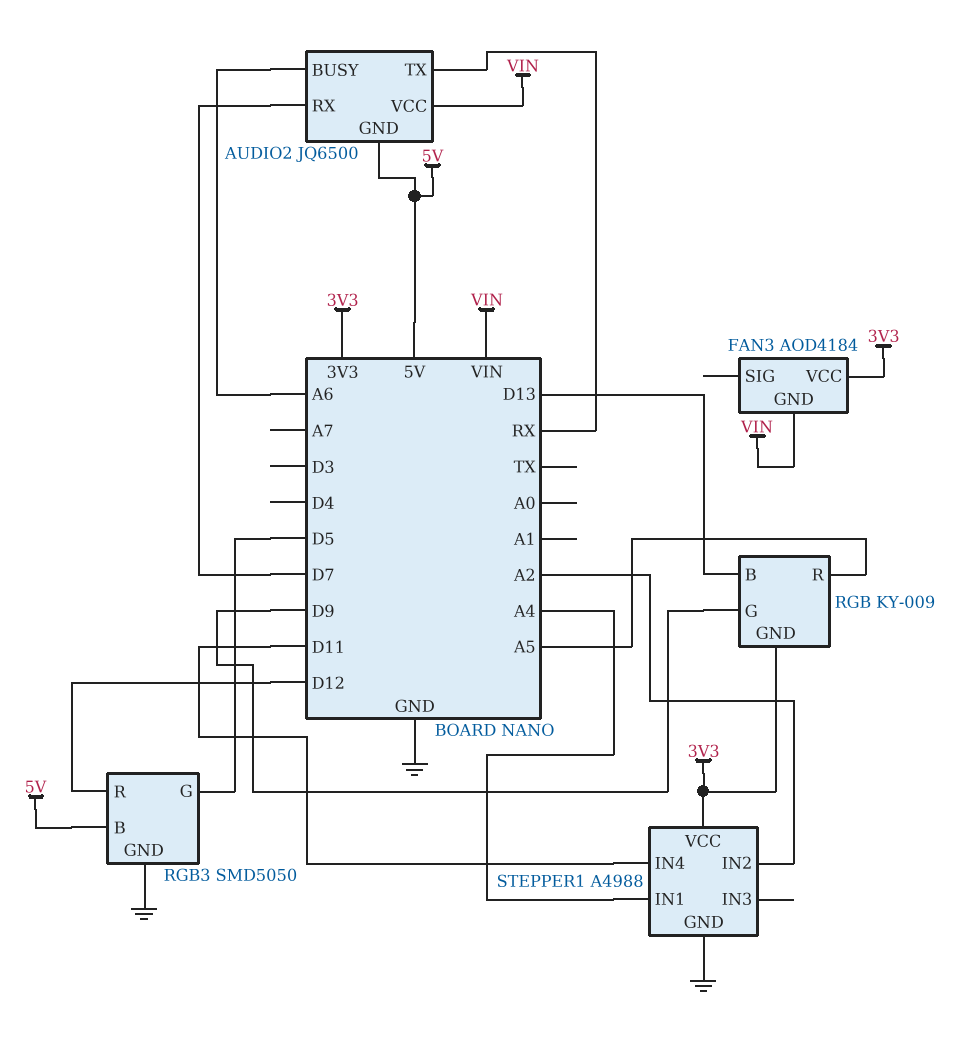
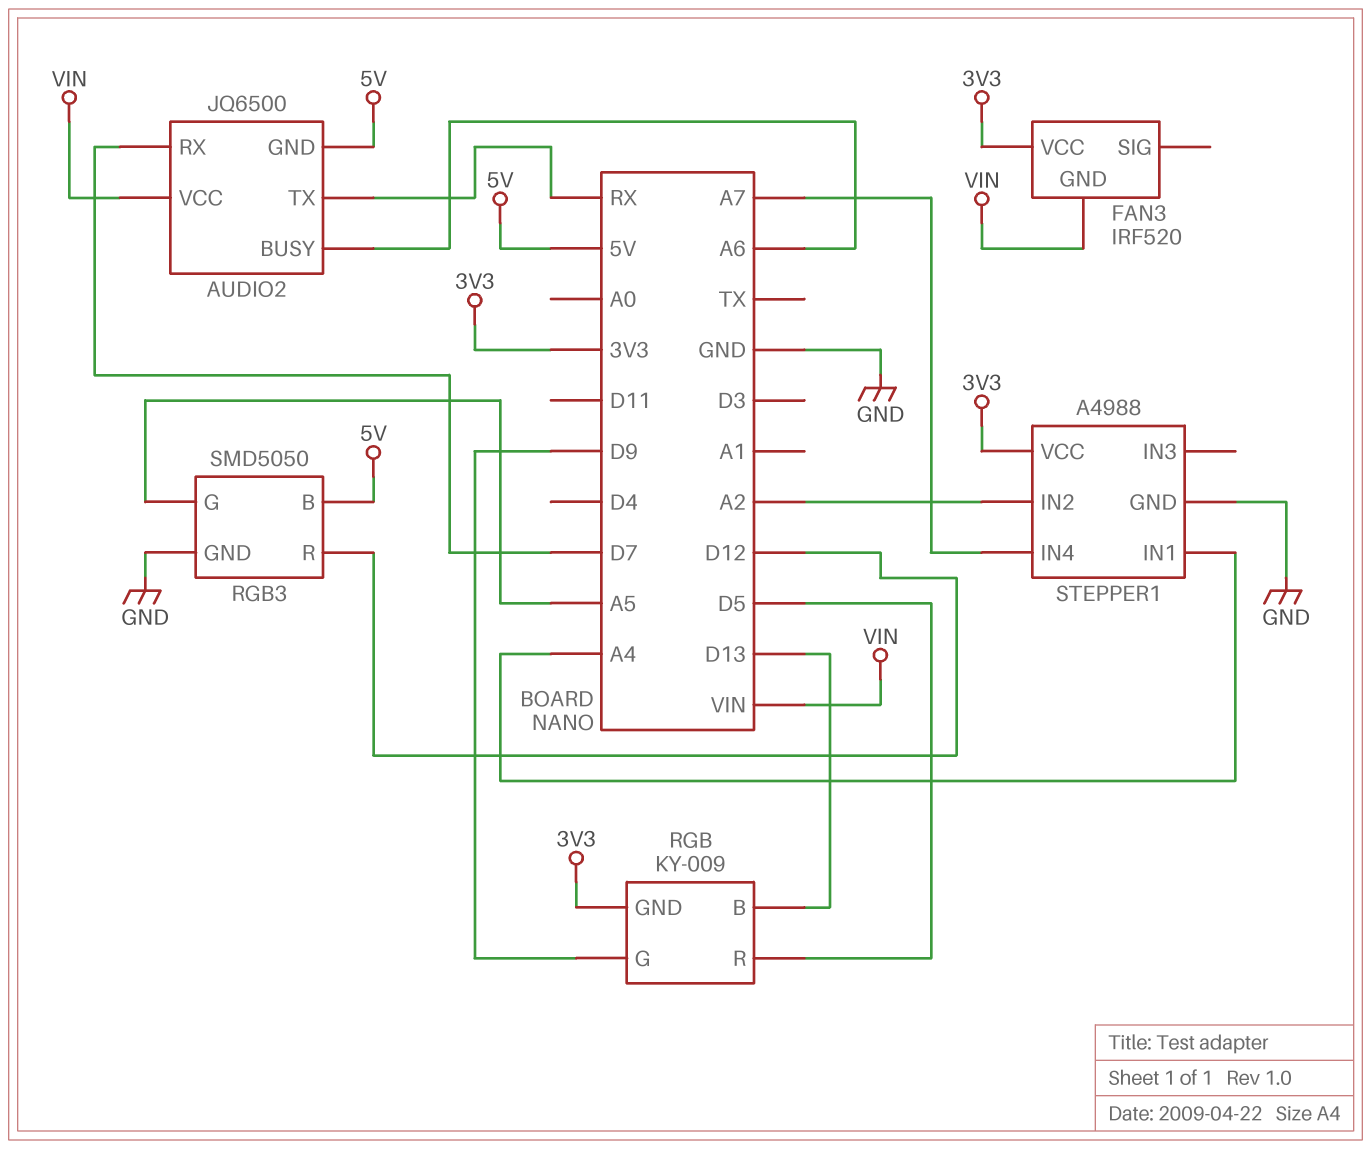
FAN3: AOD4184 -> IRF520
RGB pin R: A5 -> D5
RGB3 pin G: D5 -> A5
STEPPER1 pin IN4: D11 -> A7

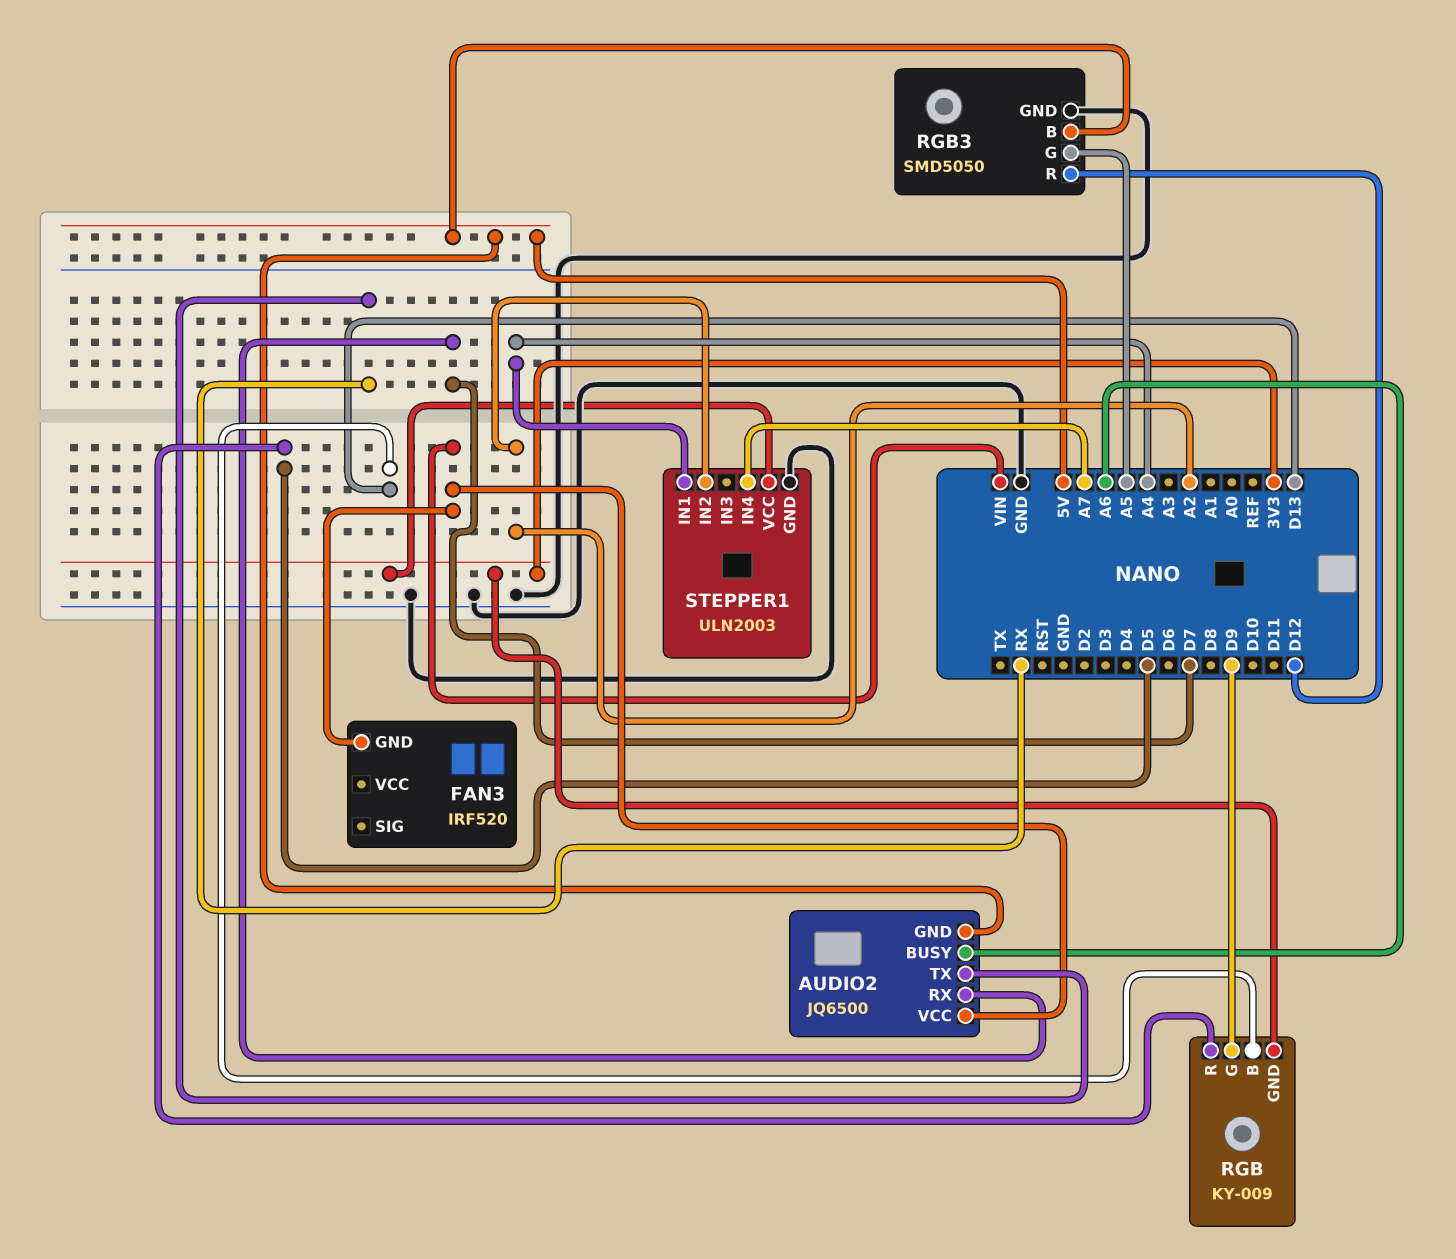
FAN3 pin VCC: 3V3 -> none
STEPPER1: A4988 -> ULN2003

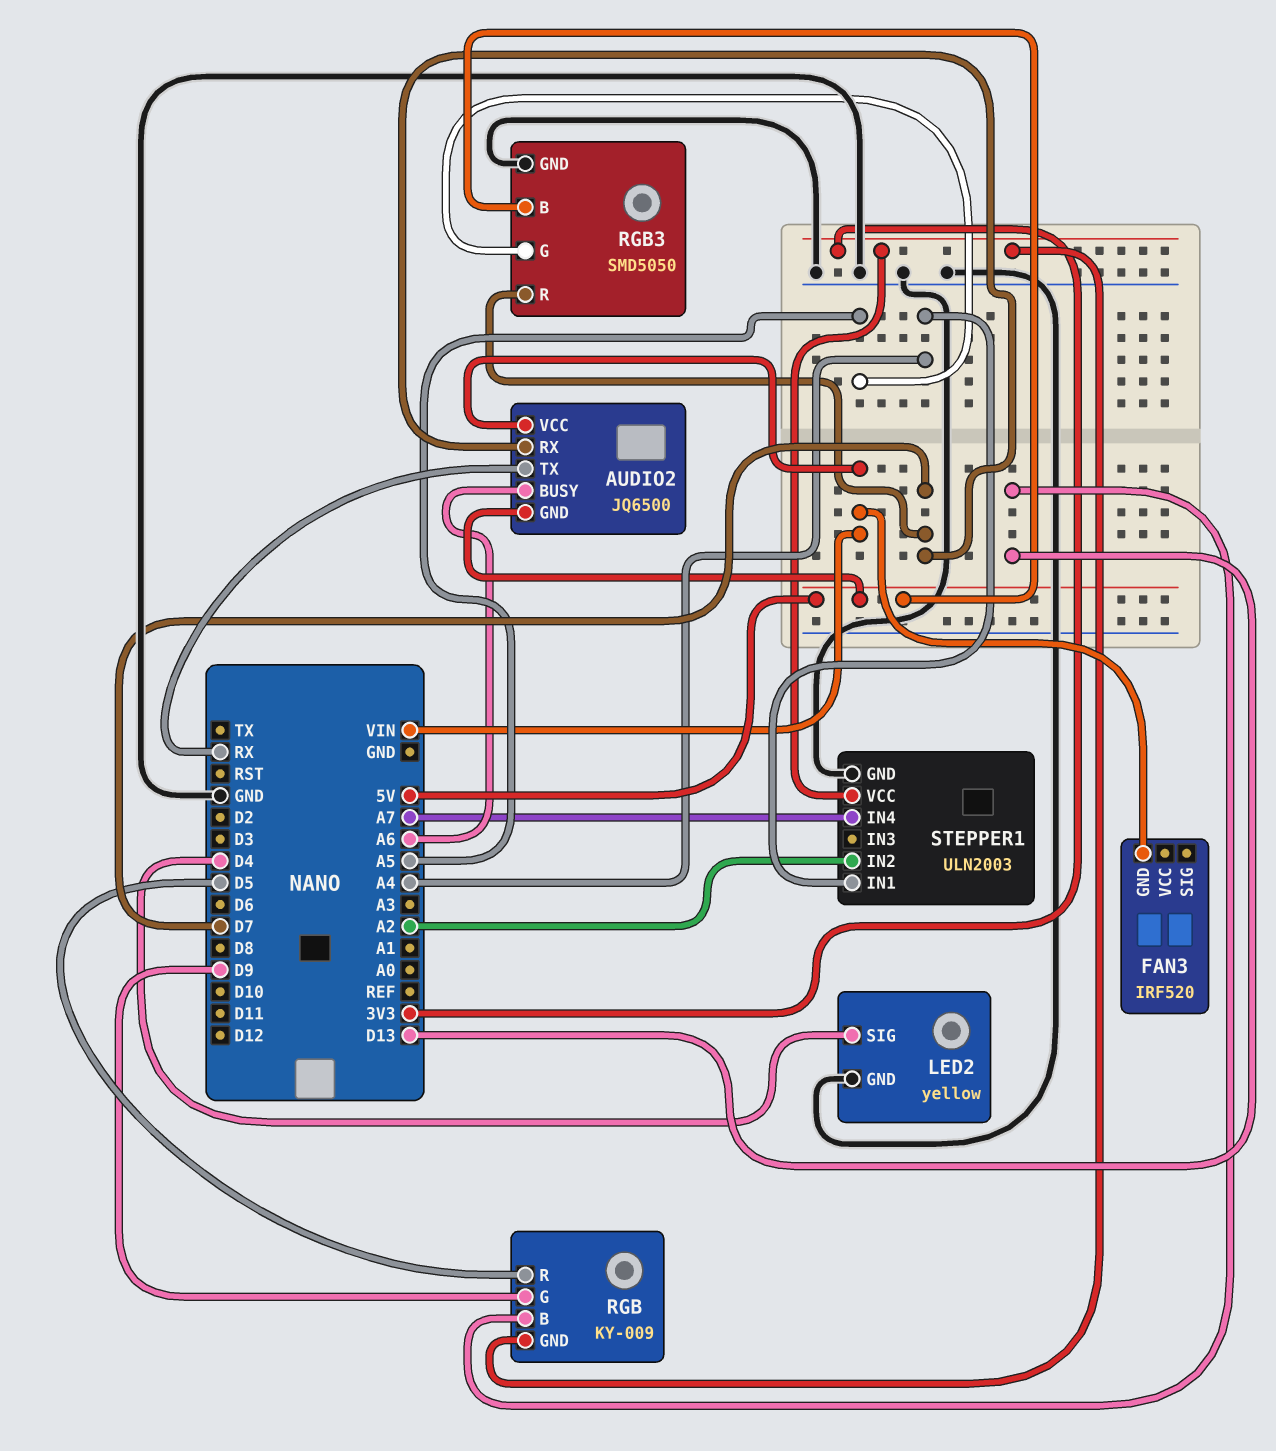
LED2: none -> yellow
LED2 pin GND: none -> GND
LED2 pin SIG: none -> D4
RGB3 pin R: D12 -> D7

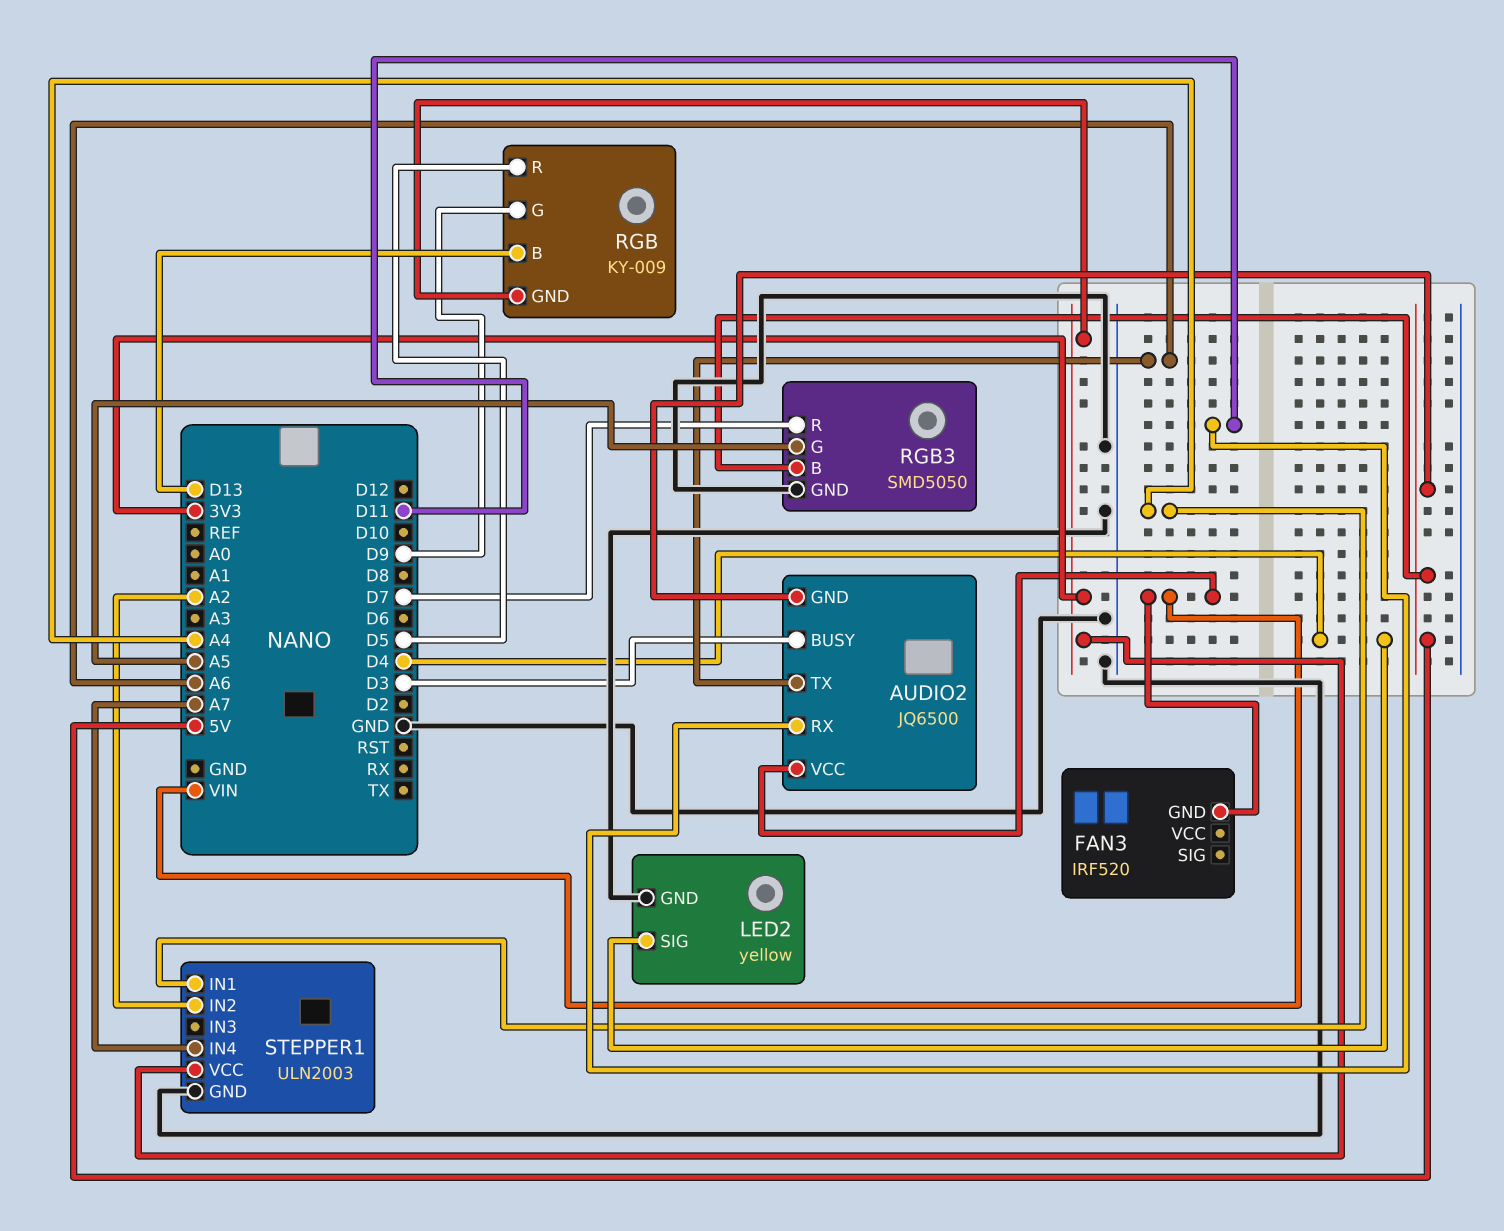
AUDIO2 pin BUSY: A6 -> D3
AUDIO2 pin RX: D7 -> D11
AUDIO2 pin TX: RX -> A6

